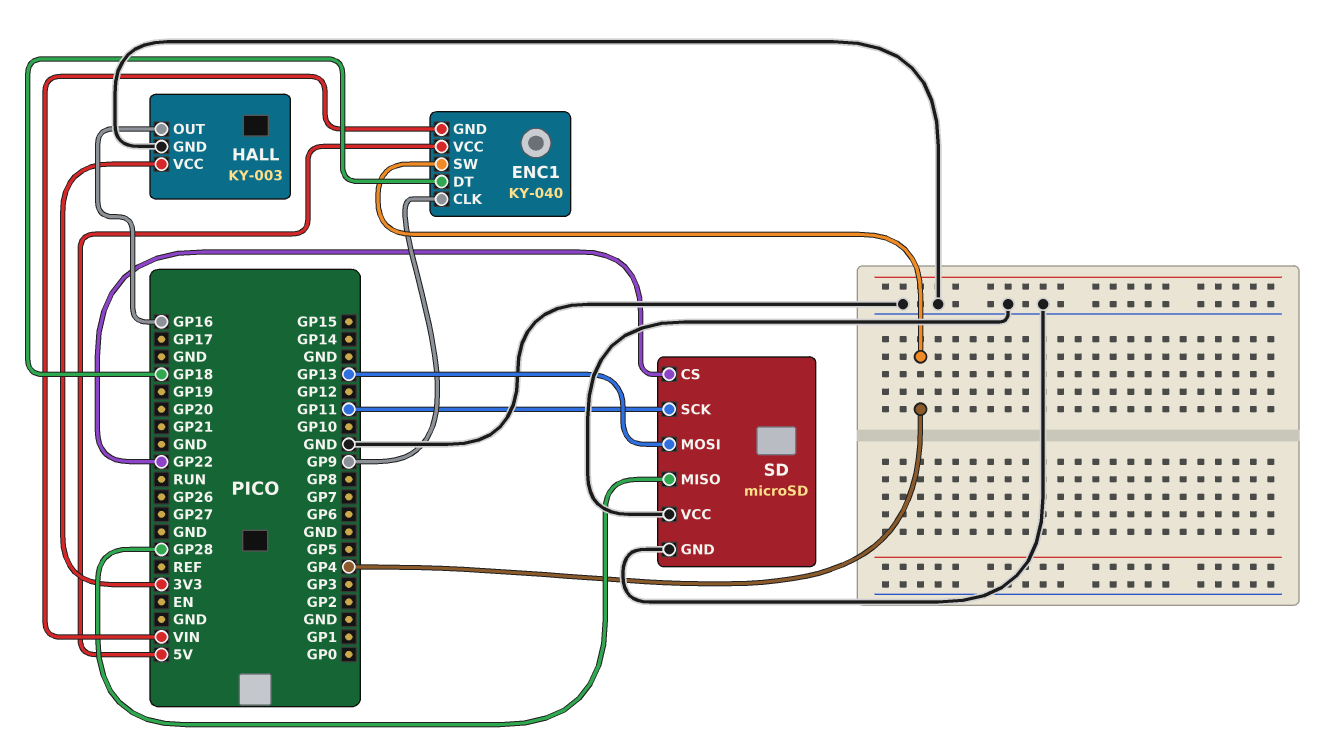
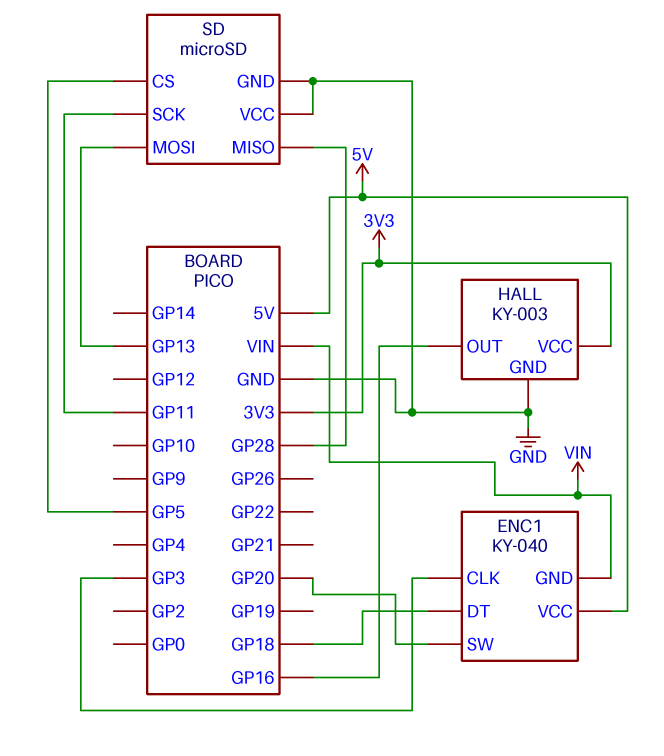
ENC1 pin CLK: GP9 -> GP3
ENC1 pin SW: GP4 -> GP20
SD pin CS: GP22 -> GP5

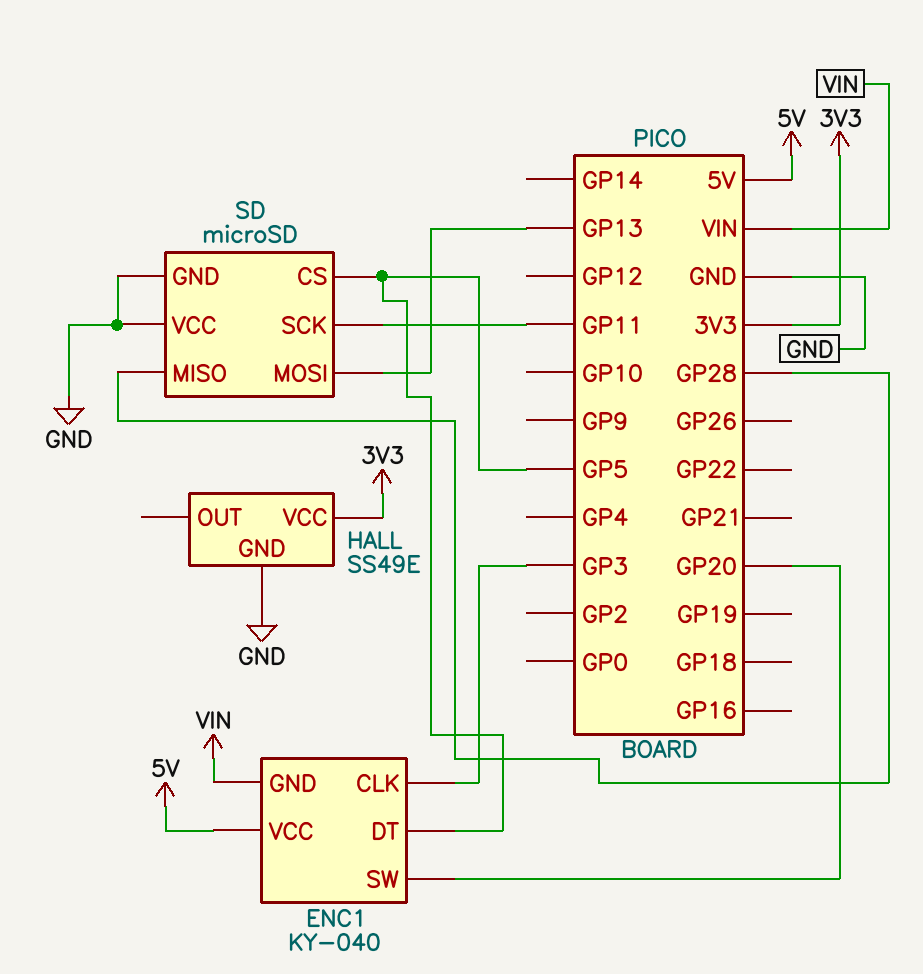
ENC1 pin DT: GP18 -> GP5
HALL: KY-003 -> SS49E
HALL pin OUT: GP16 -> none

